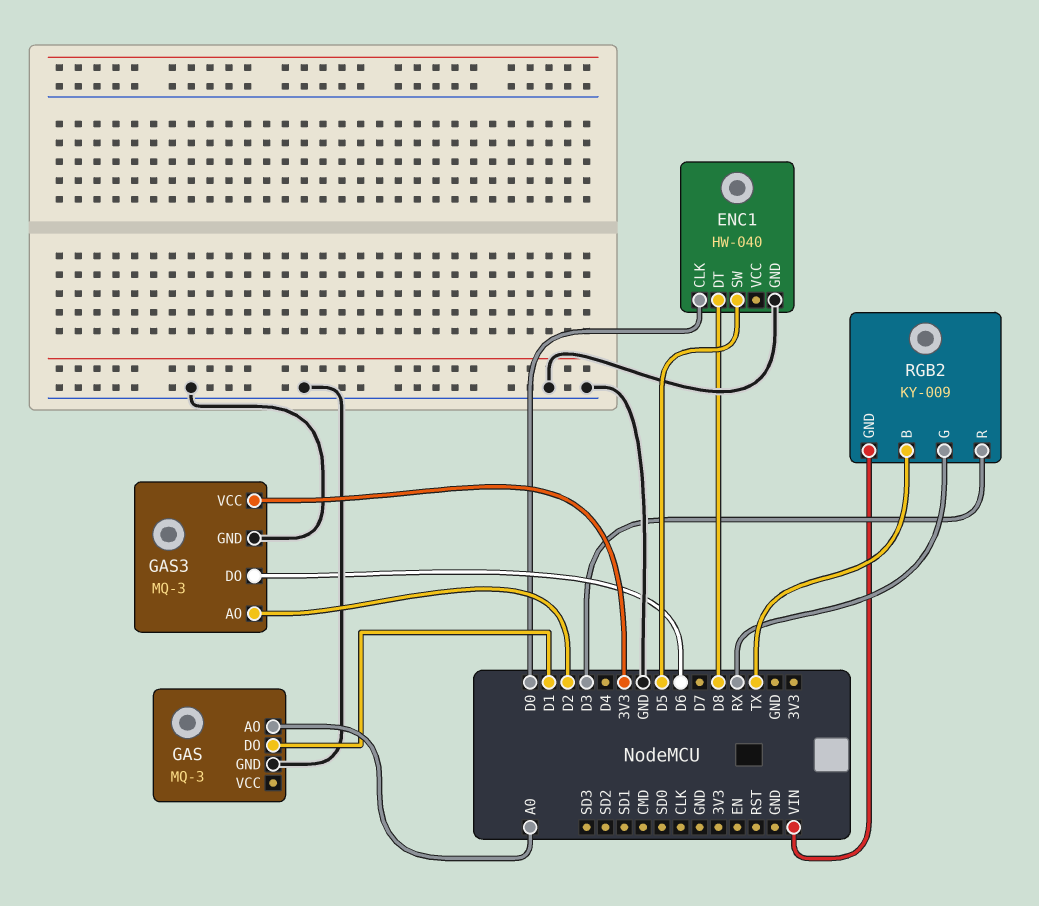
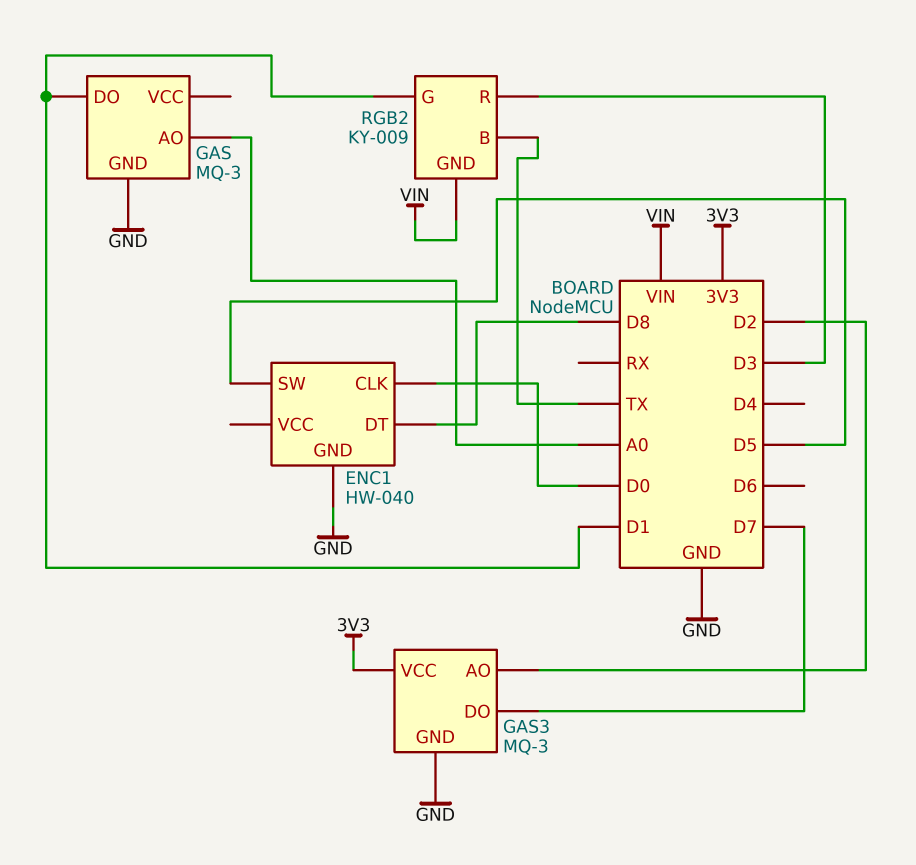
GAS3 pin DO: D6 -> D7
RGB2 pin G: RX -> D1

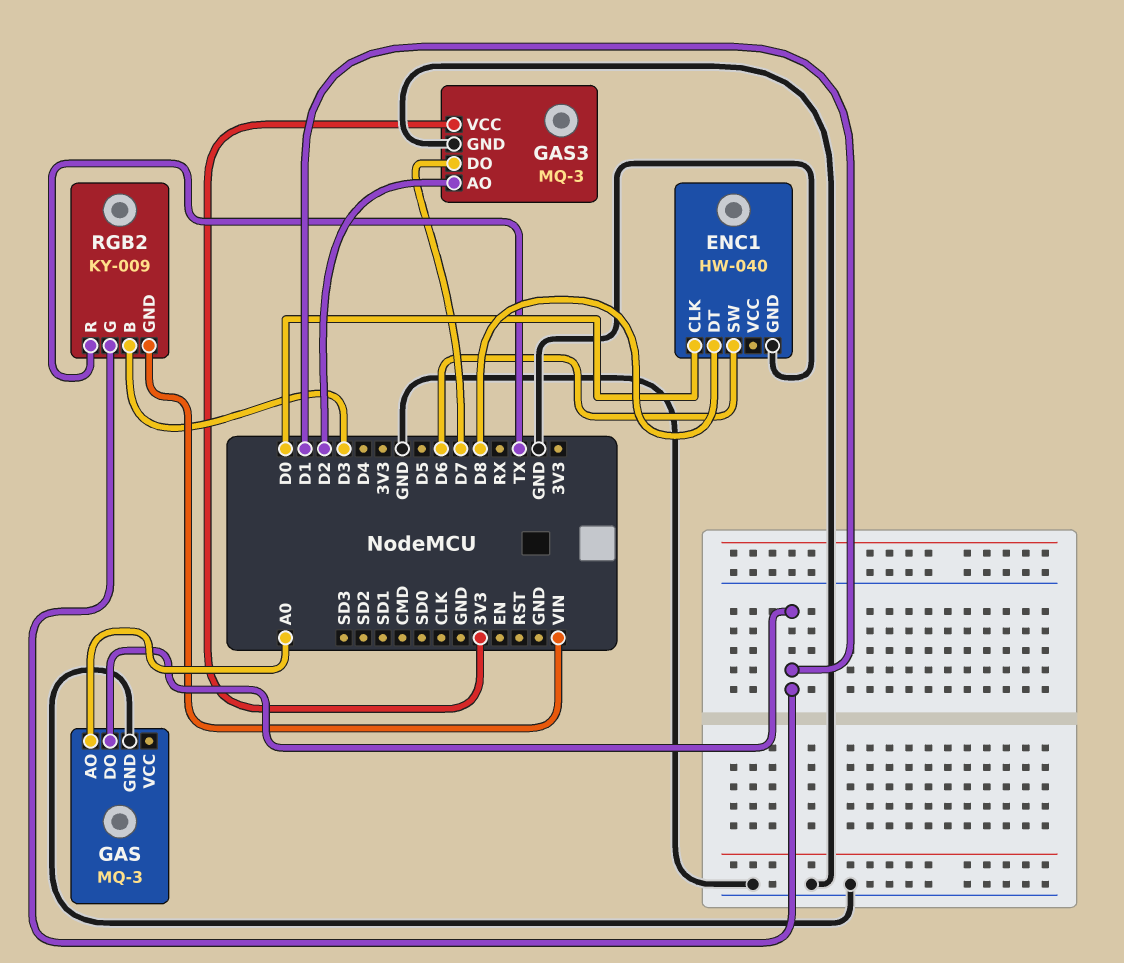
ENC1 pin SW: D5 -> D6
RGB2 pin B: TX -> D3
RGB2 pin R: D3 -> TX

